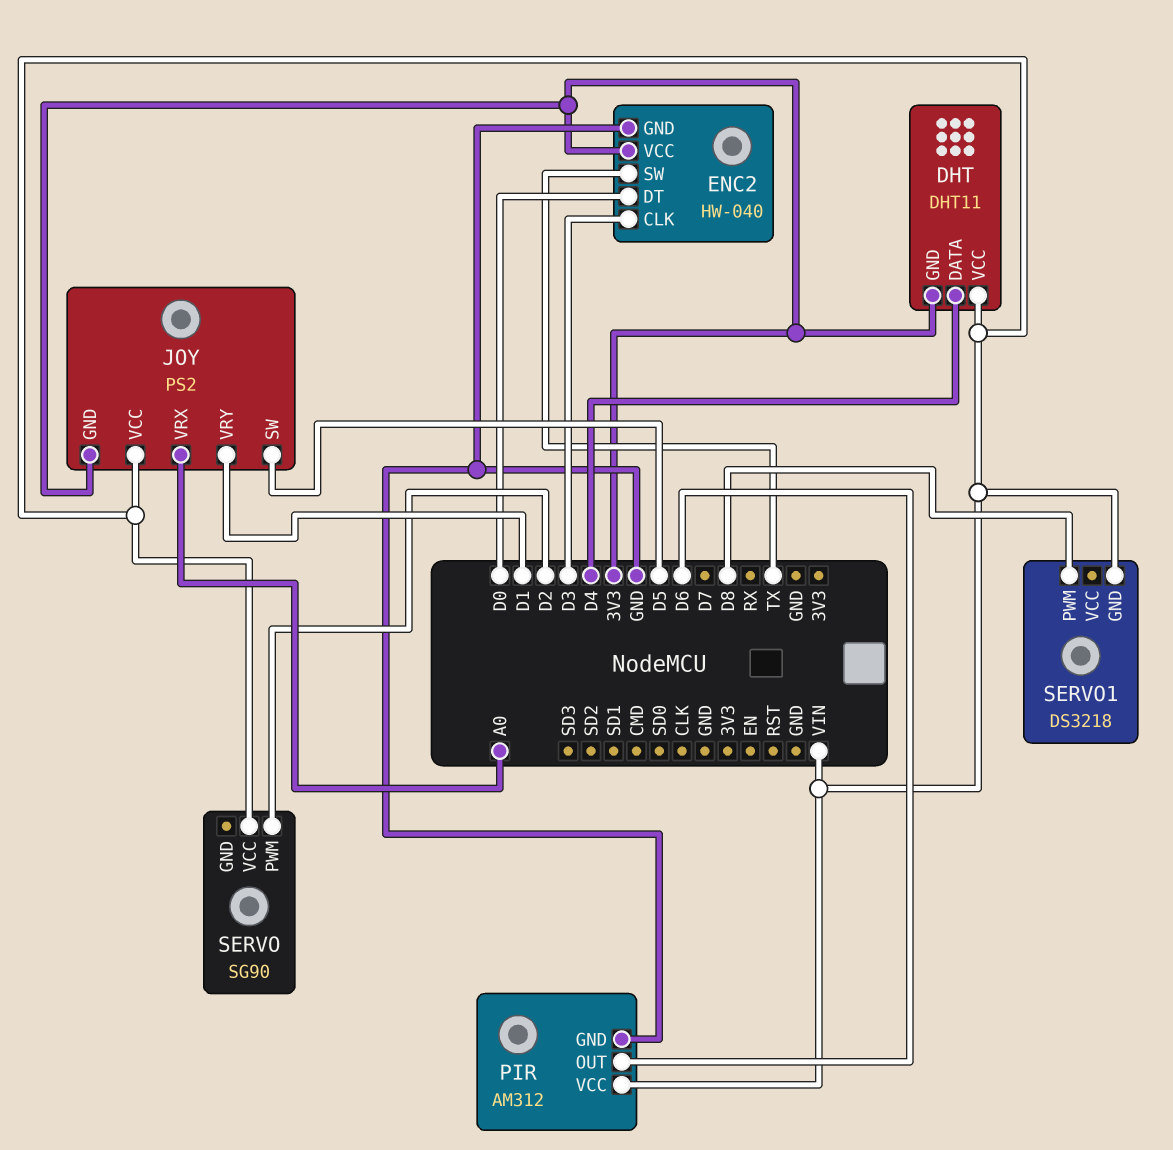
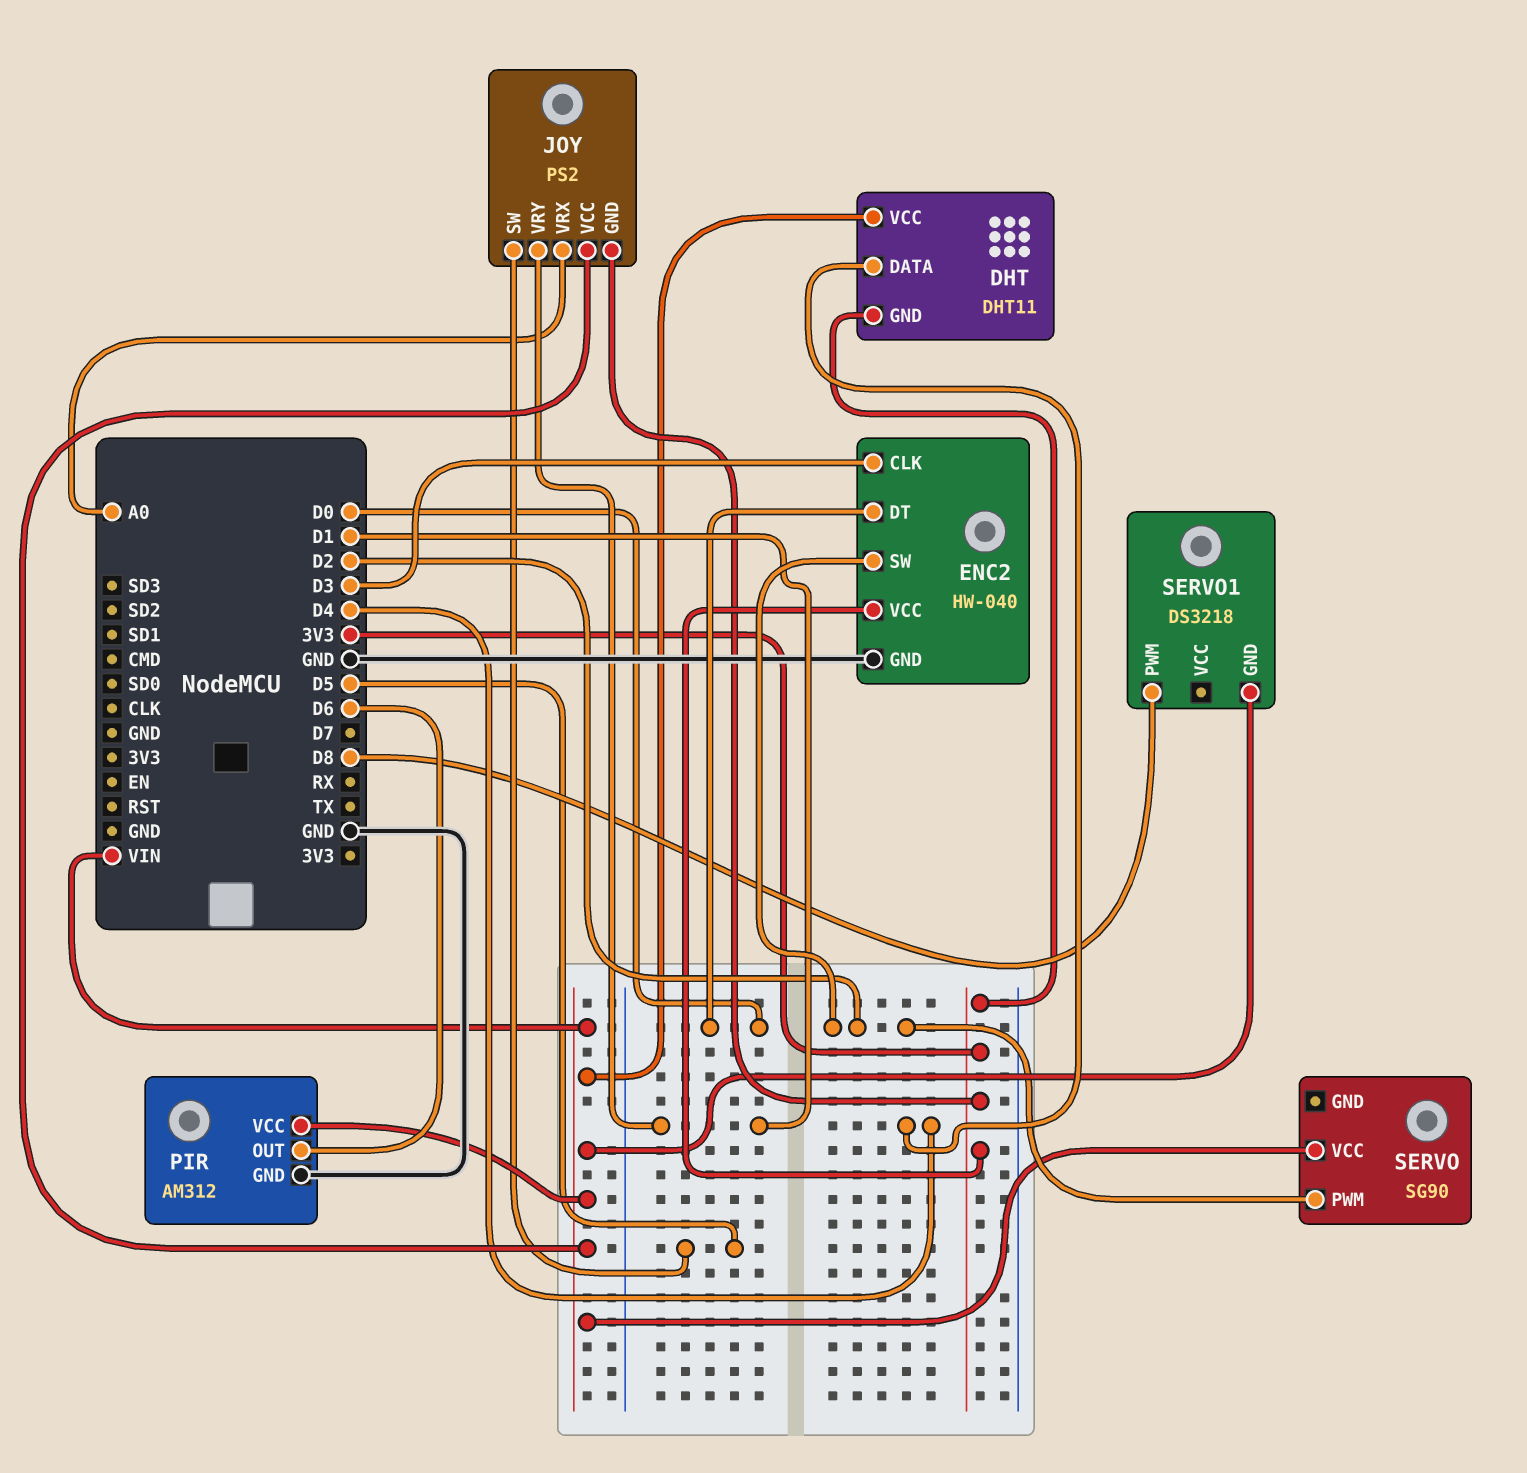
ENC2 pin SW: TX -> D2

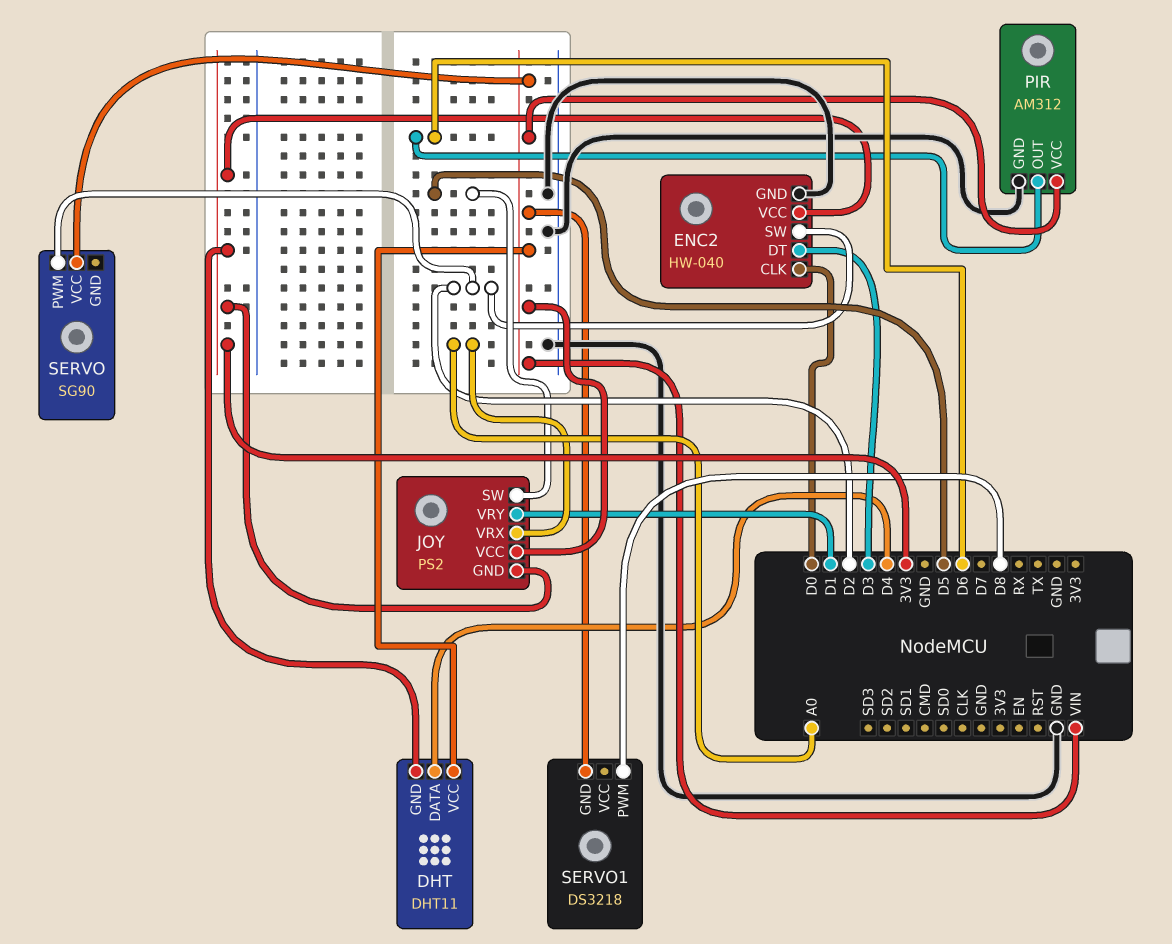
ENC2 pin CLK: D3 -> D0
ENC2 pin DT: D0 -> D3

